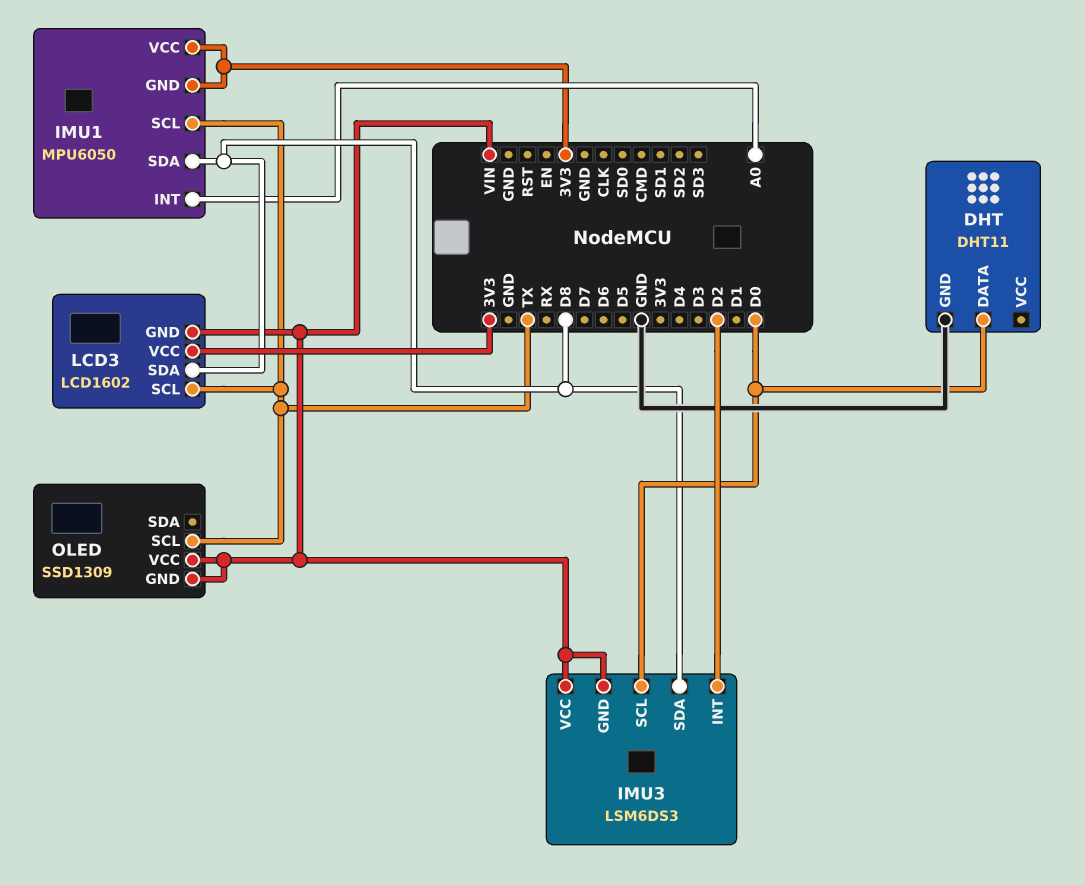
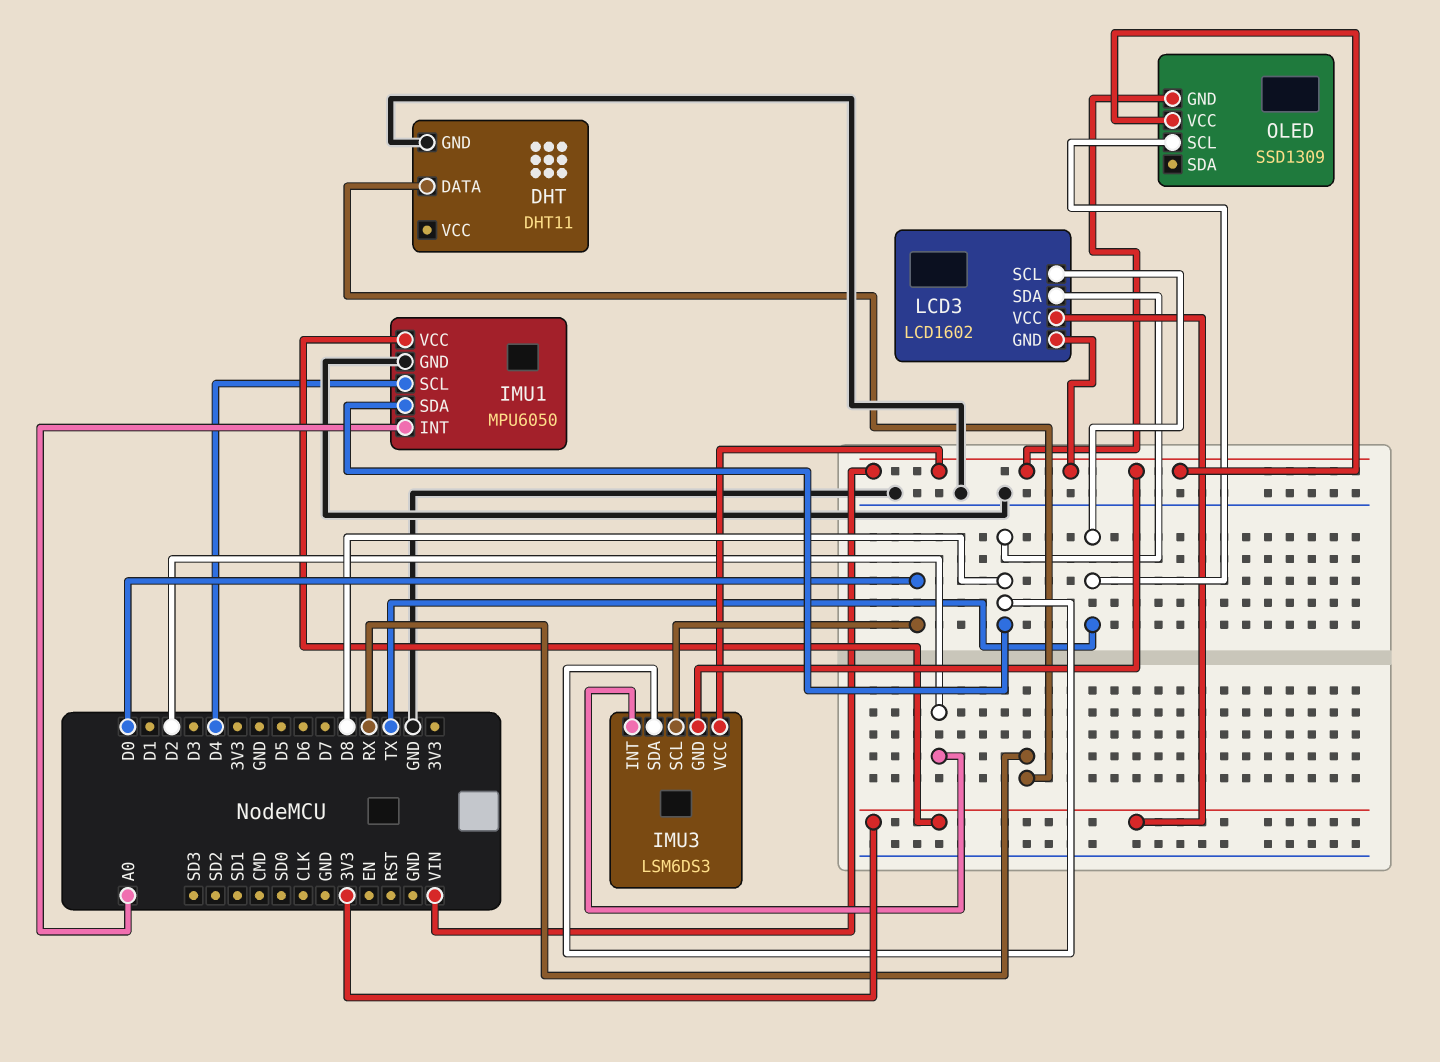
DHT pin DATA: D0 -> RX
IMU1 pin GND: 3V3 -> GND
IMU1 pin SCL: TX -> D4

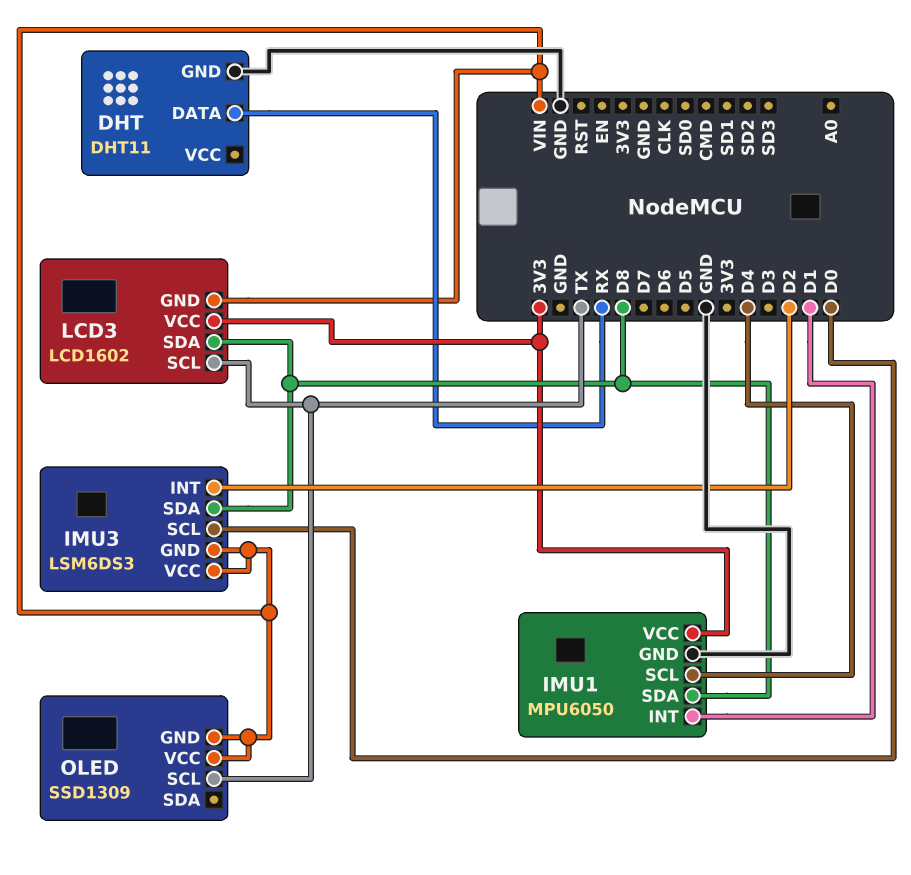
IMU1 pin INT: A0 -> D1

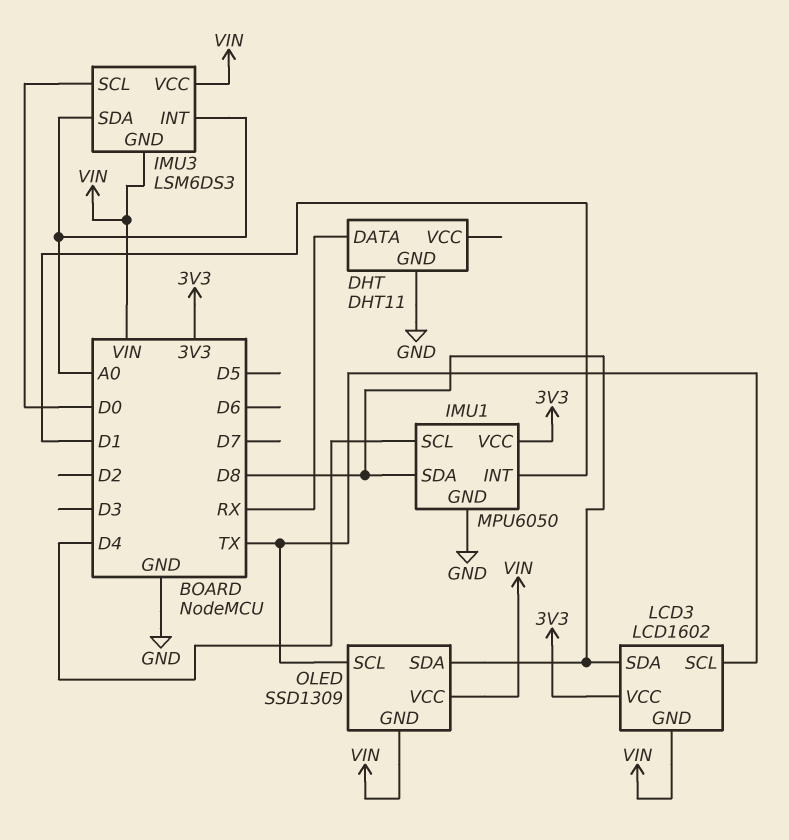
IMU3 pin INT: D2 -> A0
IMU3 pin SDA: D8 -> A0
OLED pin SDA: none -> D8

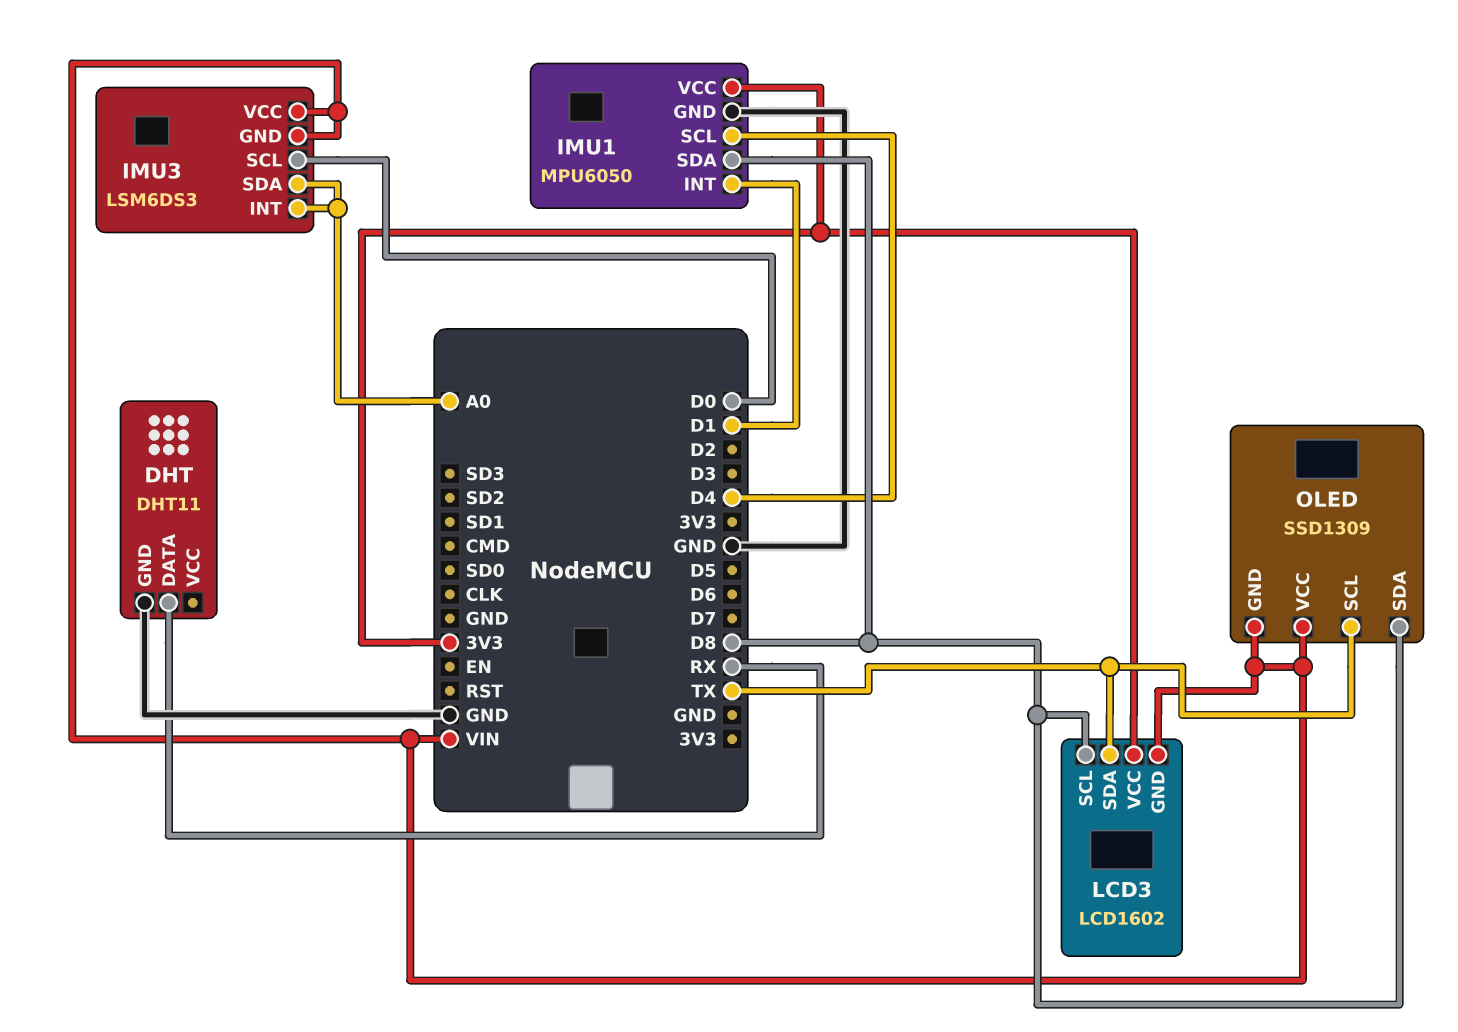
LCD3 pin SCL: TX -> D8
LCD3 pin SDA: D8 -> TX

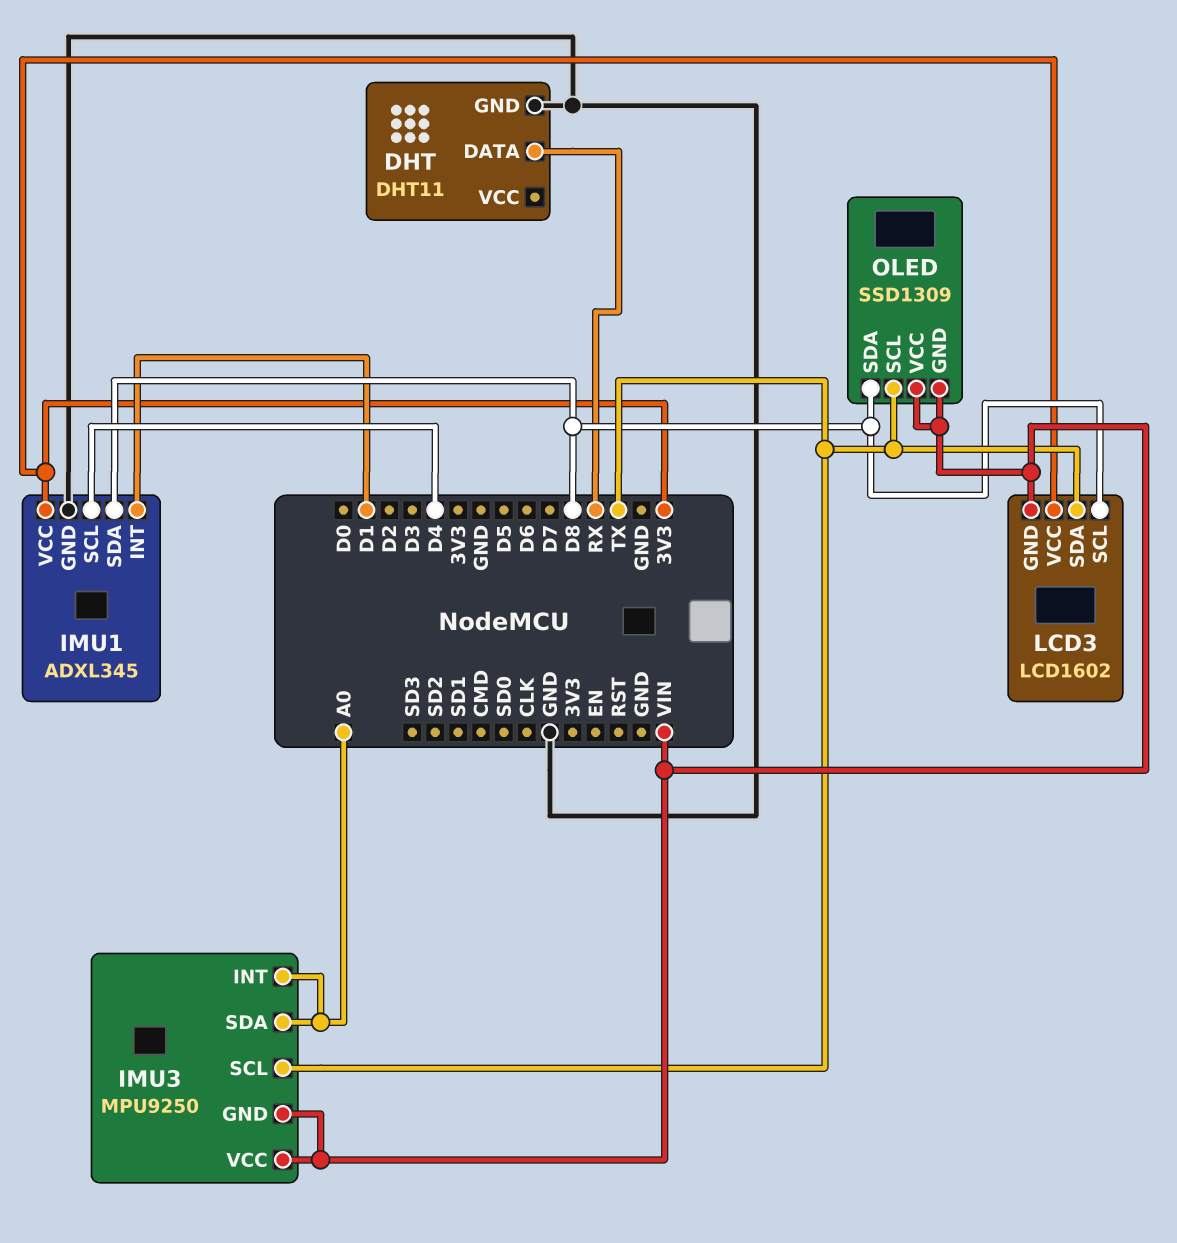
IMU1: MPU6050 -> ADXL345
IMU3: LSM6DS3 -> MPU9250
IMU3 pin SCL: D0 -> TX

